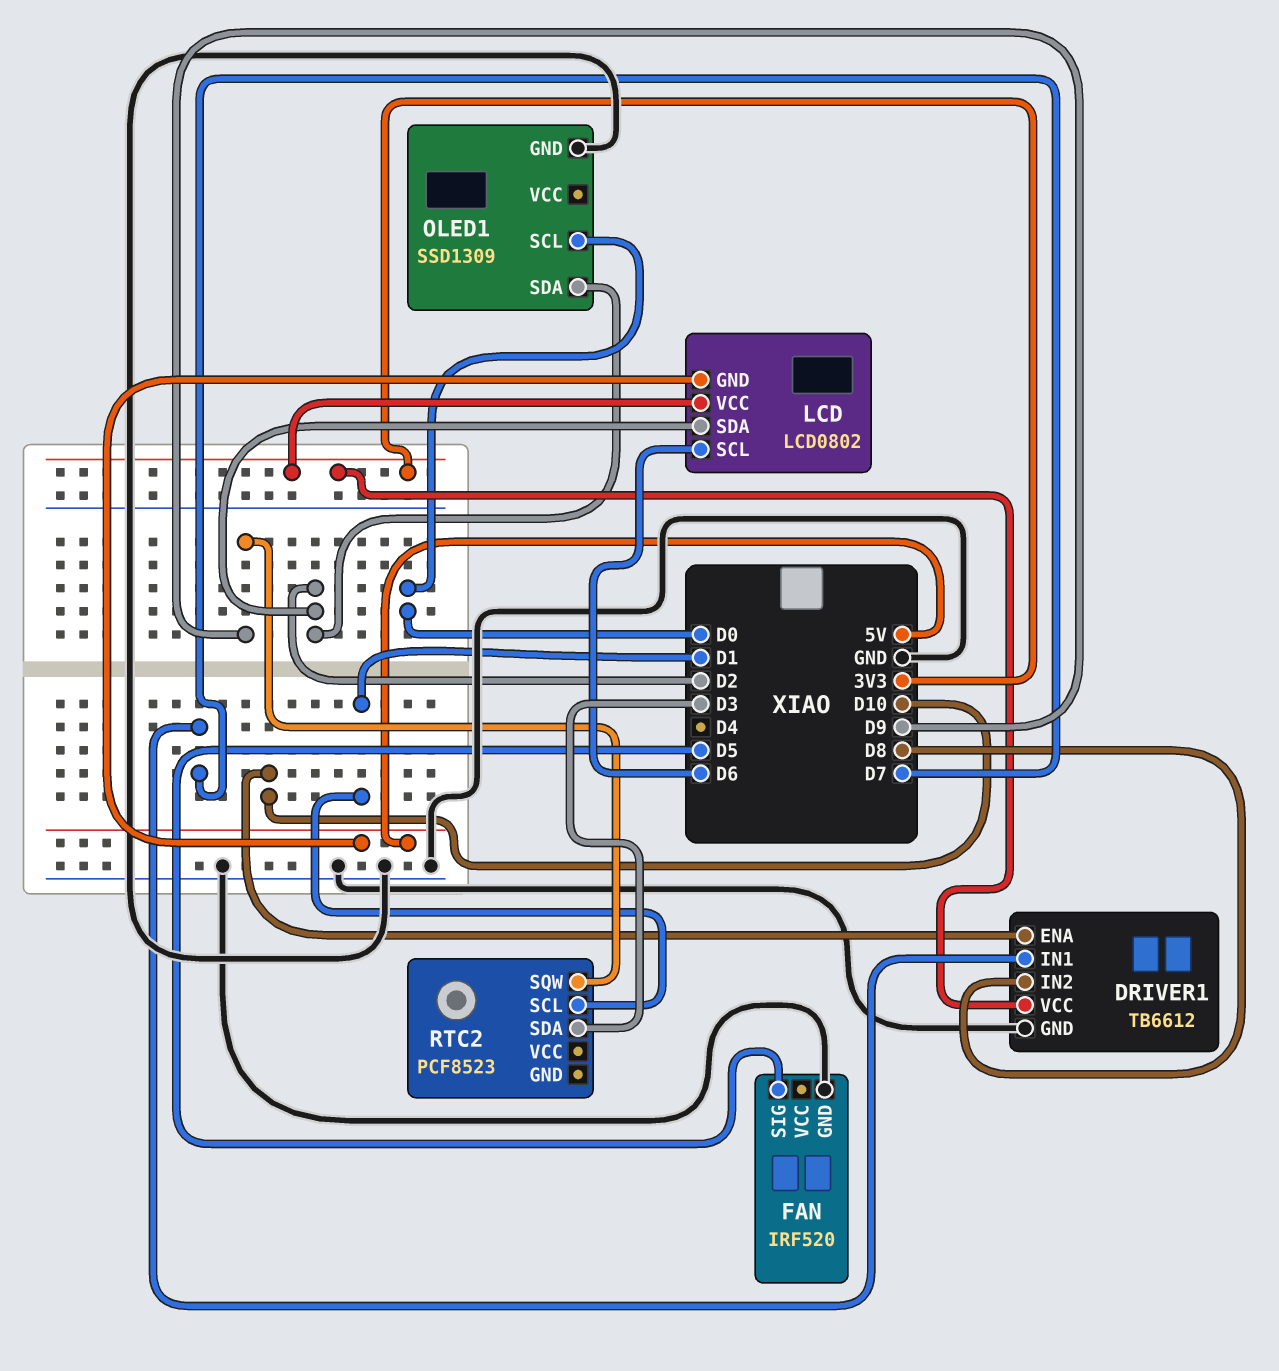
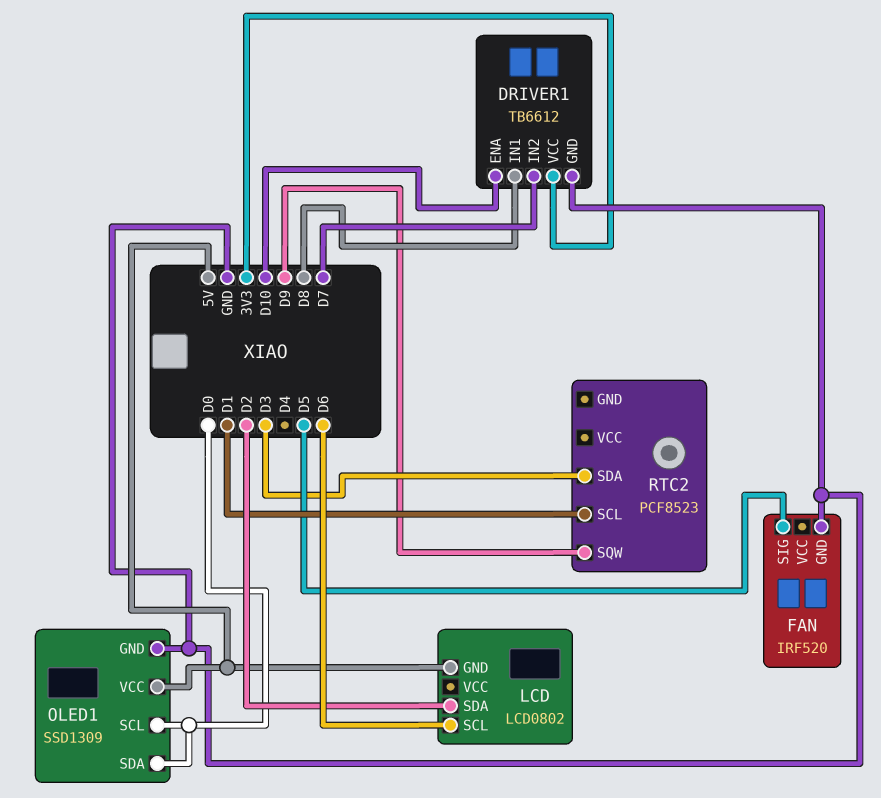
DRIVER1 pin IN1: D7 -> D8
DRIVER1 pin IN2: D8 -> D7
LCD pin VCC: 3V3 -> none
OLED1 pin SDA: D2 -> D0
OLED1 pin VCC: none -> 5V

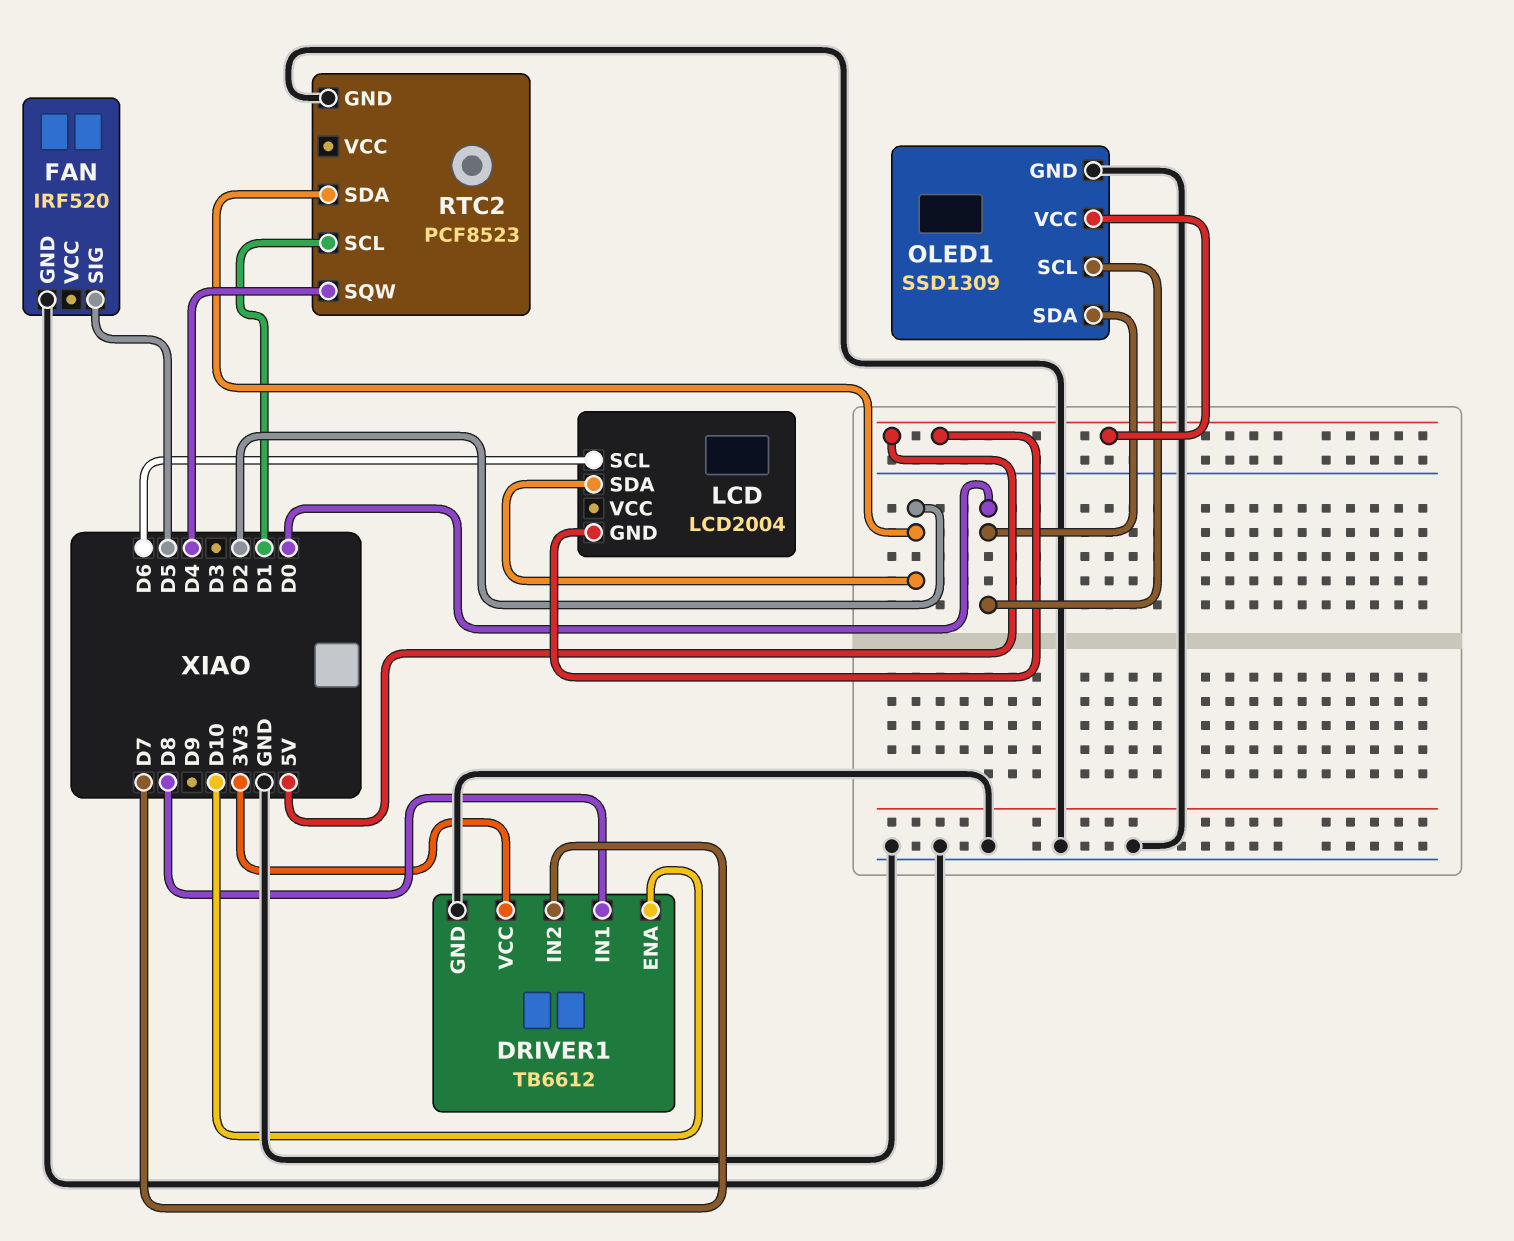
LCD: LCD0802 -> LCD2004
RTC2 pin GND: none -> GND
RTC2 pin SDA: D3 -> D2
RTC2 pin SQW: D9 -> D4

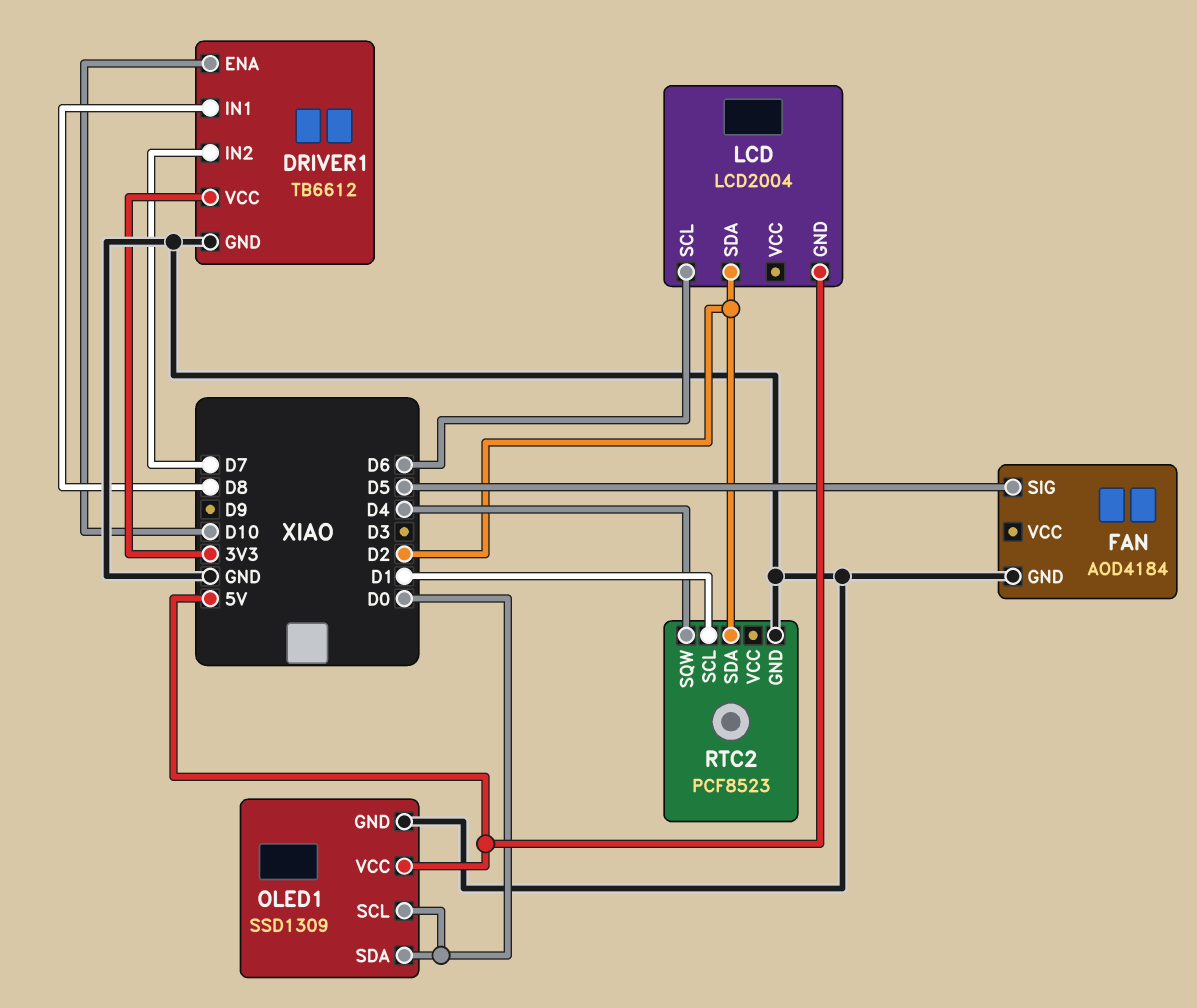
FAN: IRF520 -> AOD4184

